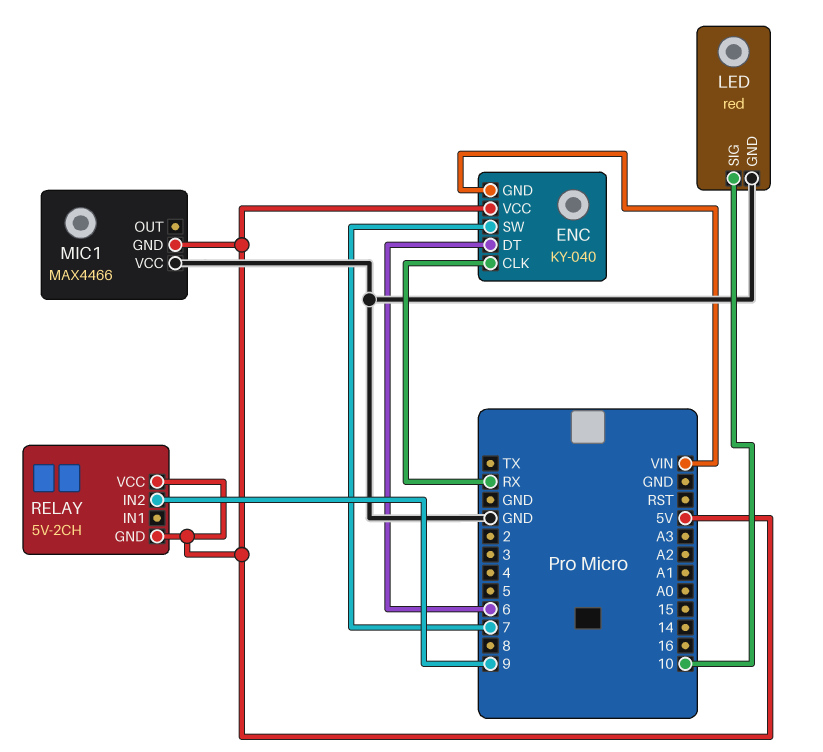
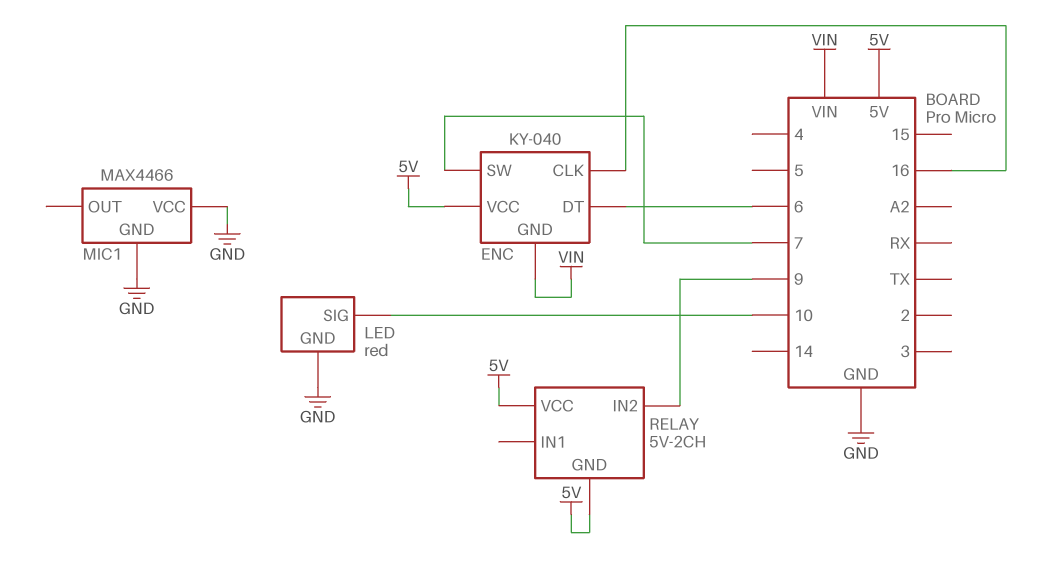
ENC pin CLK: RX -> 16
MIC1 pin GND: 5V -> GND

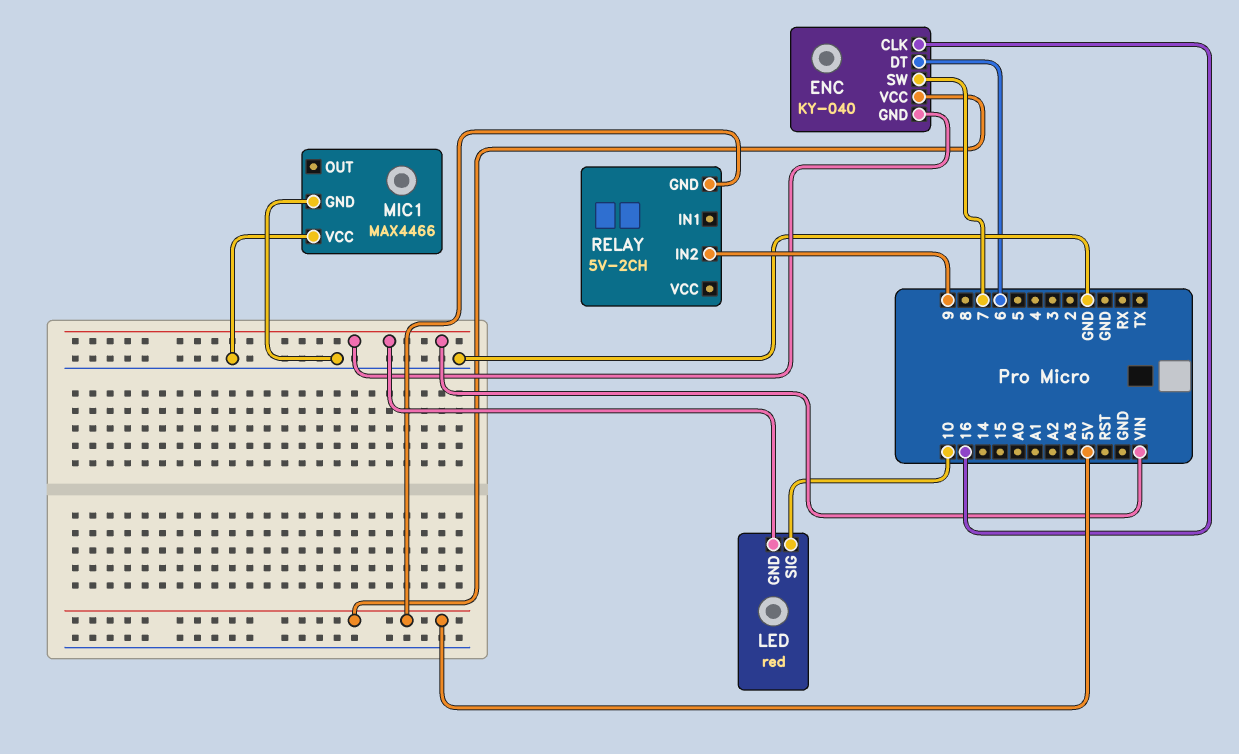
LED pin GND: GND -> VIN
RELAY pin VCC: 5V -> none

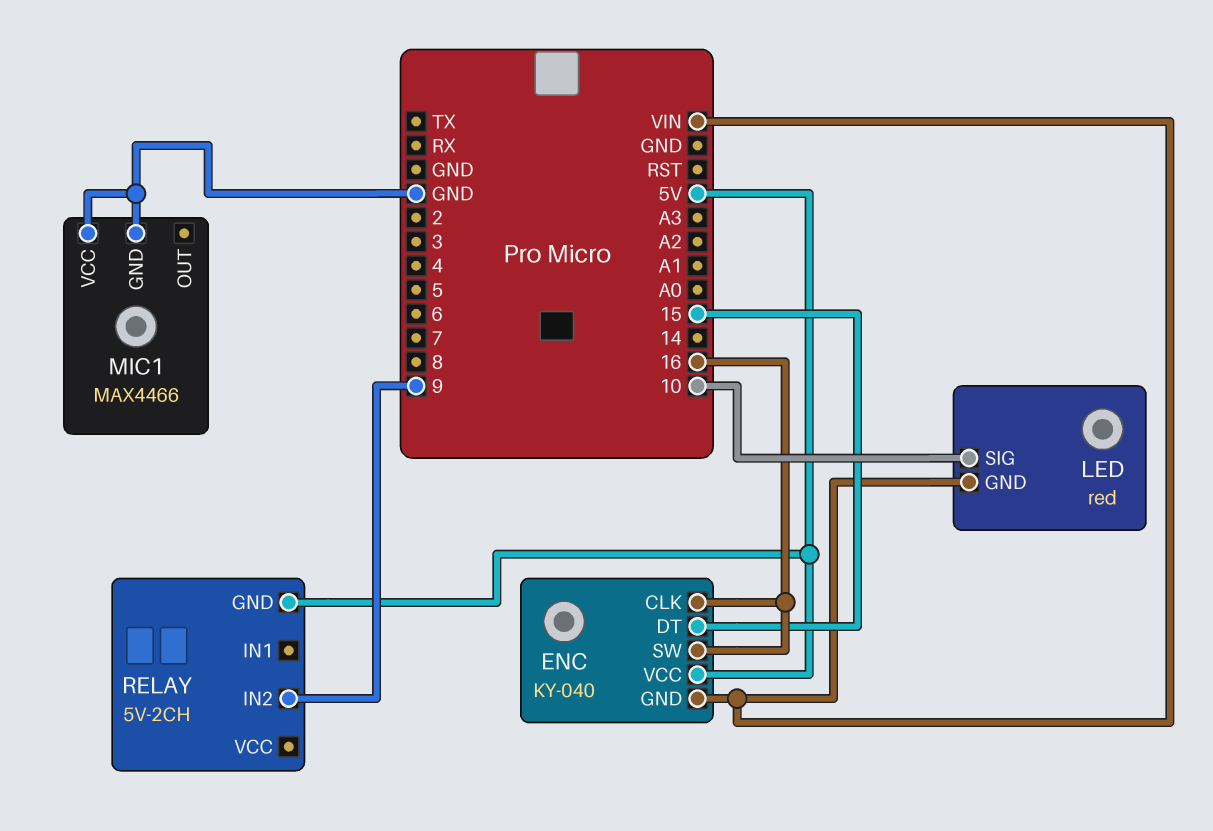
ENC pin DT: 6 -> 15
ENC pin SW: 7 -> 16

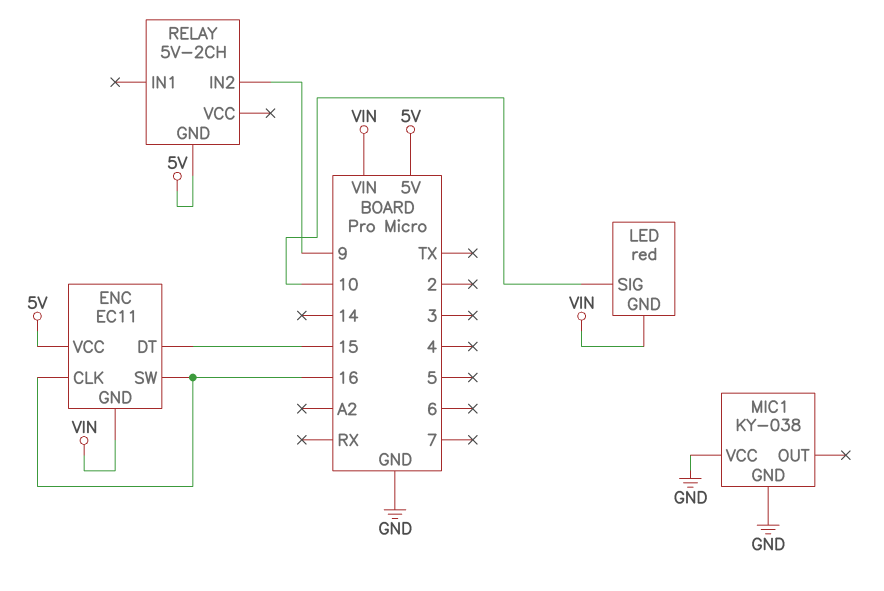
ENC: KY-040 -> EC11
MIC1: MAX4466 -> KY-038

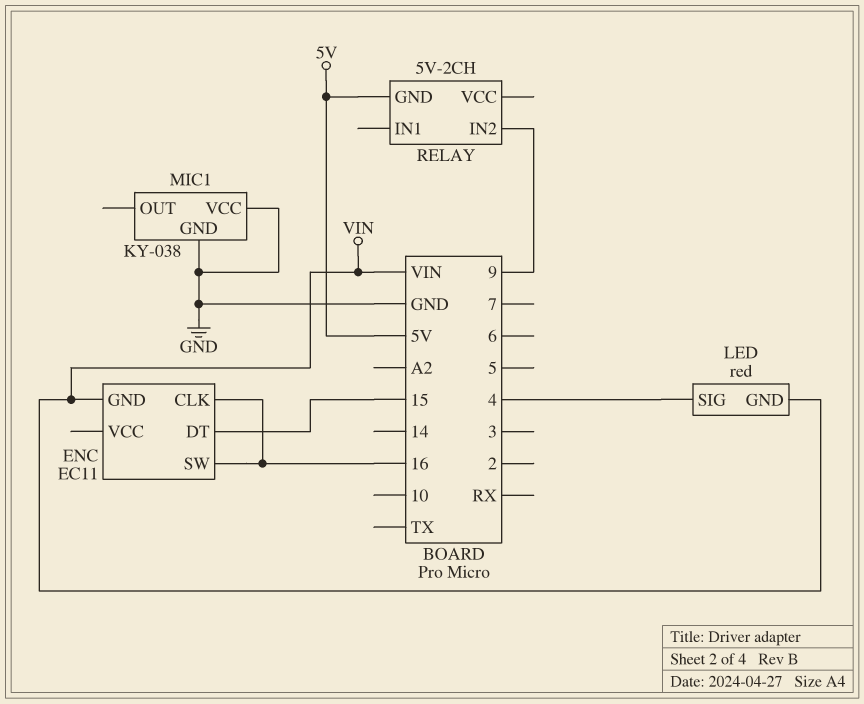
ENC pin VCC: 5V -> none
LED pin SIG: 10 -> 4

